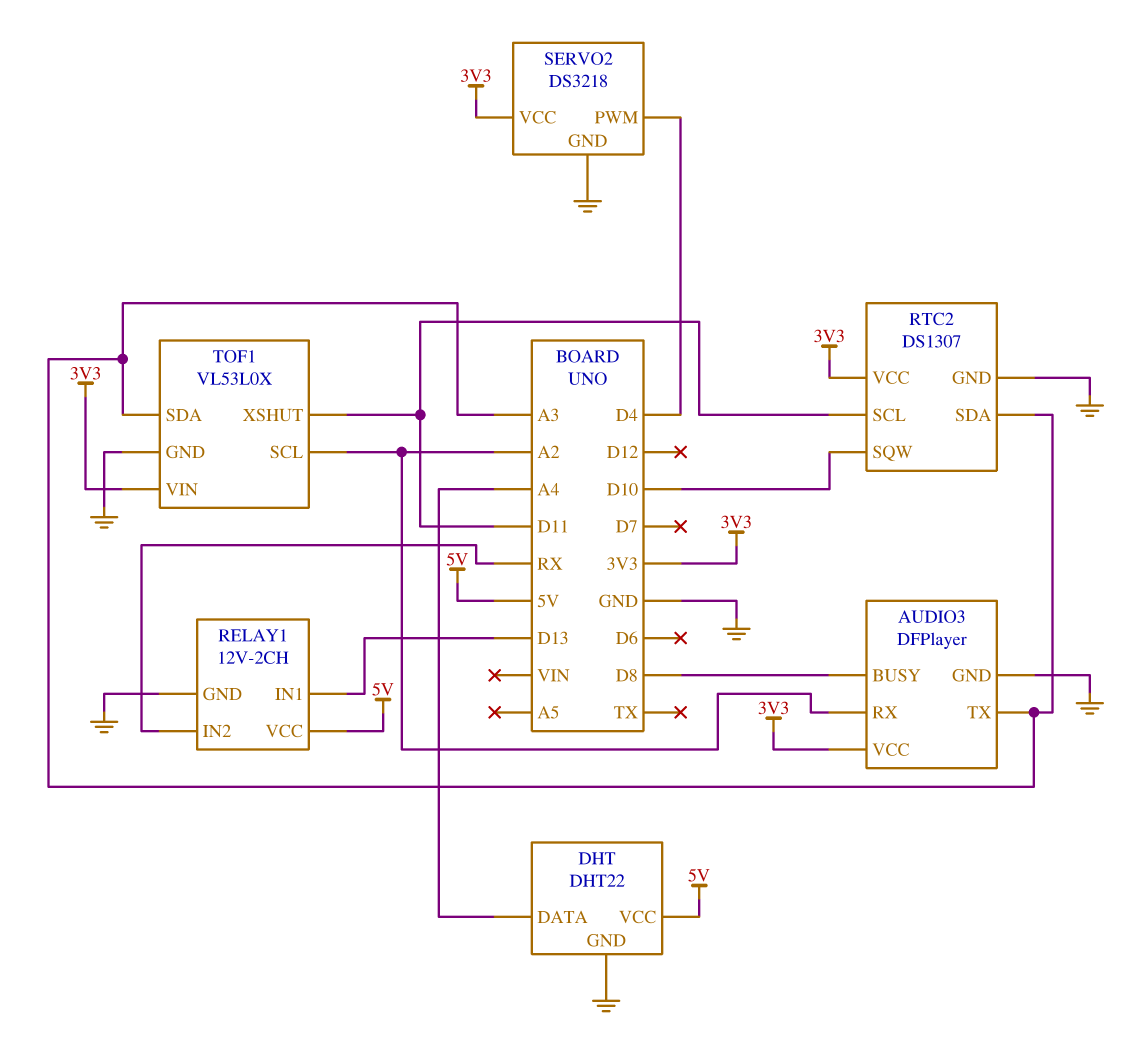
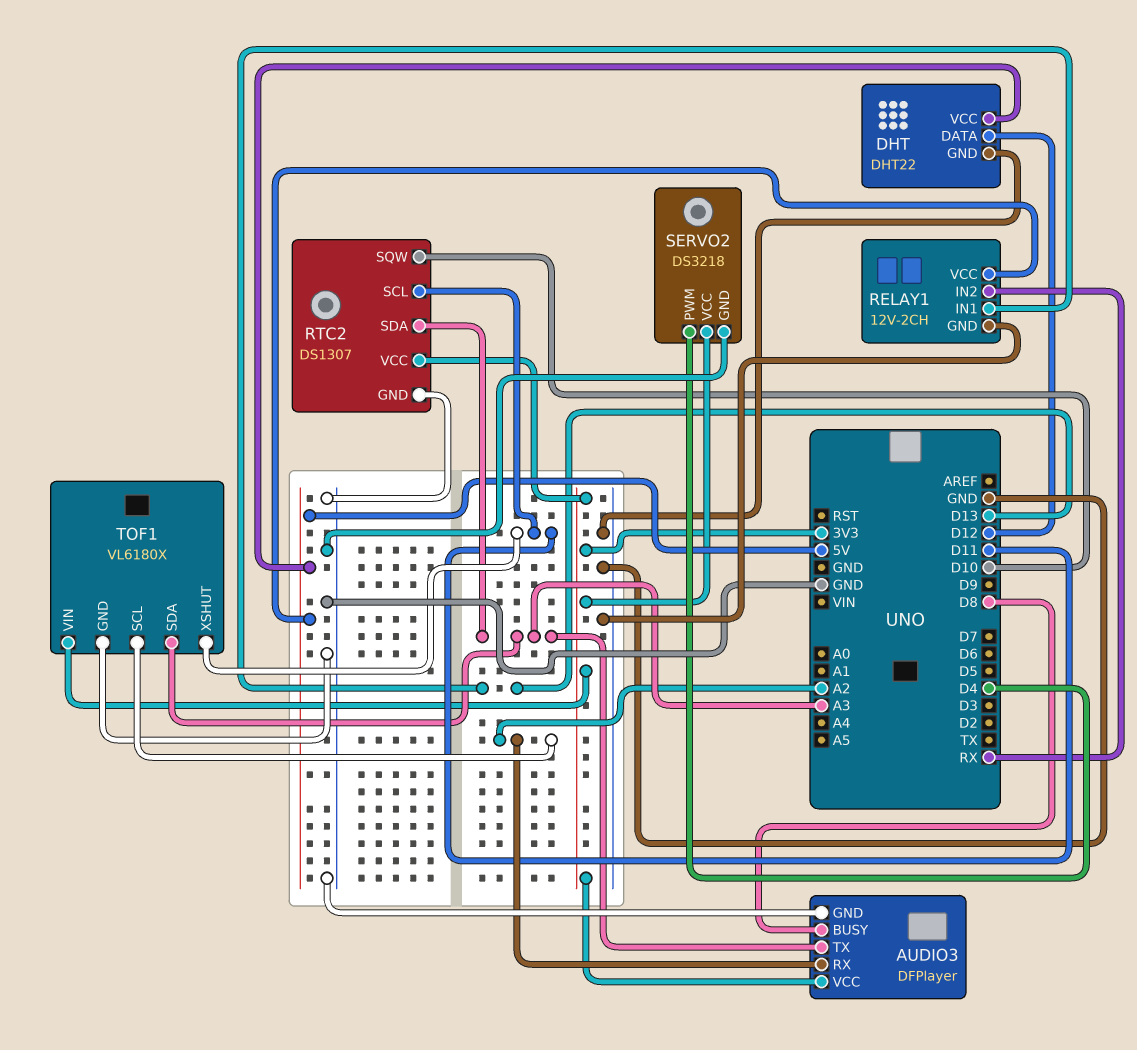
DHT pin DATA: A4 -> D12
TOF1: VL53L0X -> VL6180X

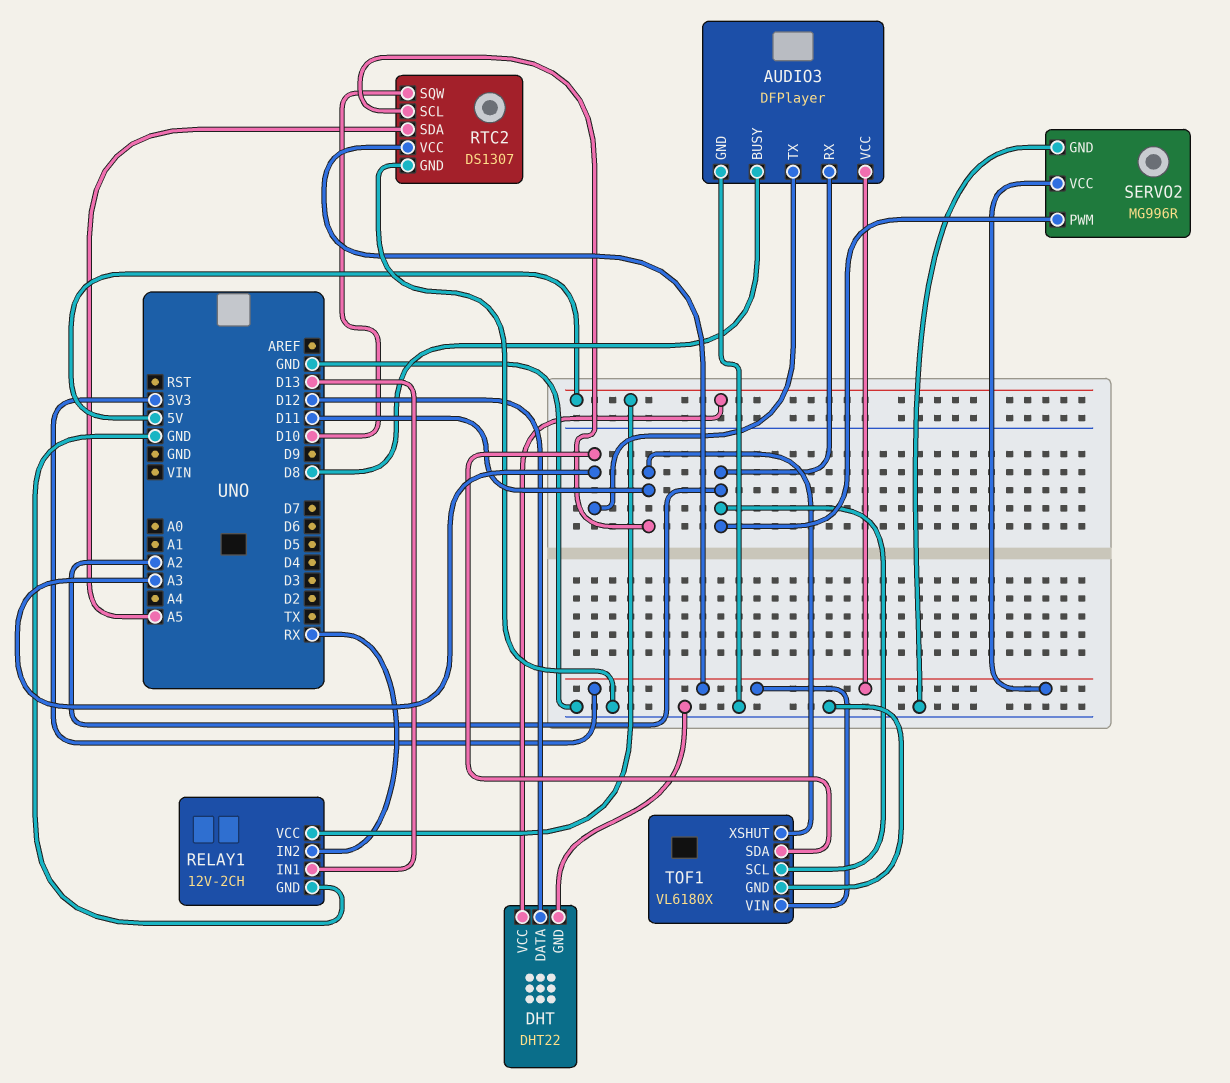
RTC2 pin SDA: A3 -> A5
SERVO2: DS3218 -> MG996R
SERVO2 pin PWM: D4 -> A2

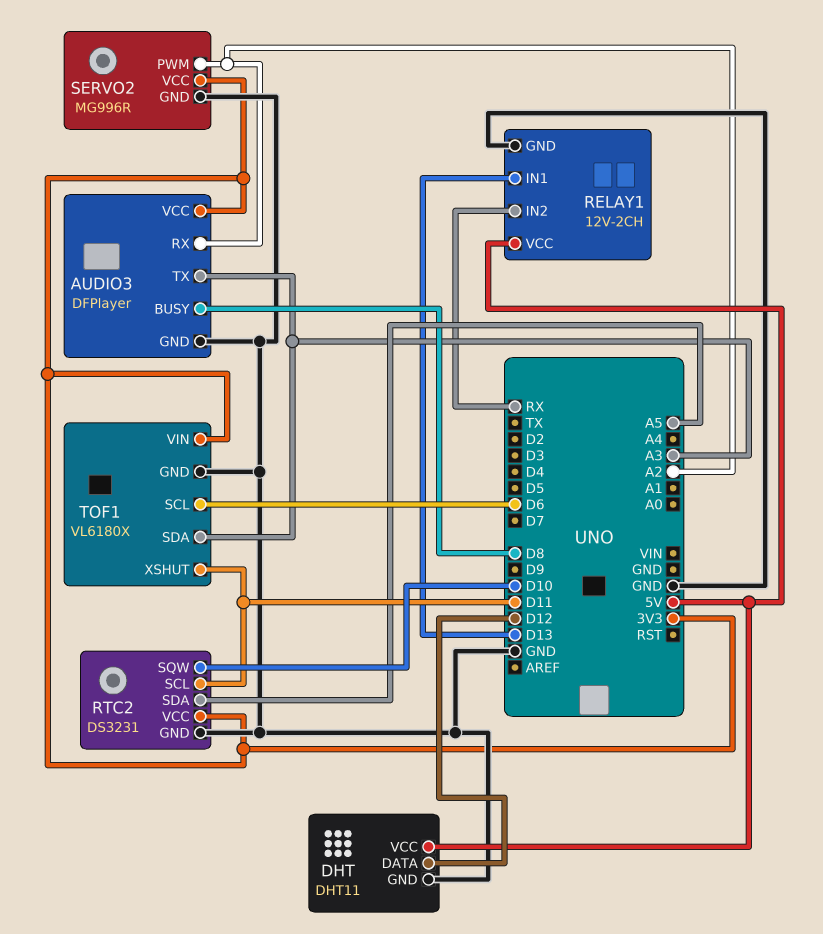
DHT: DHT22 -> DHT11
RTC2: DS1307 -> DS3231
TOF1 pin SCL: A2 -> D6

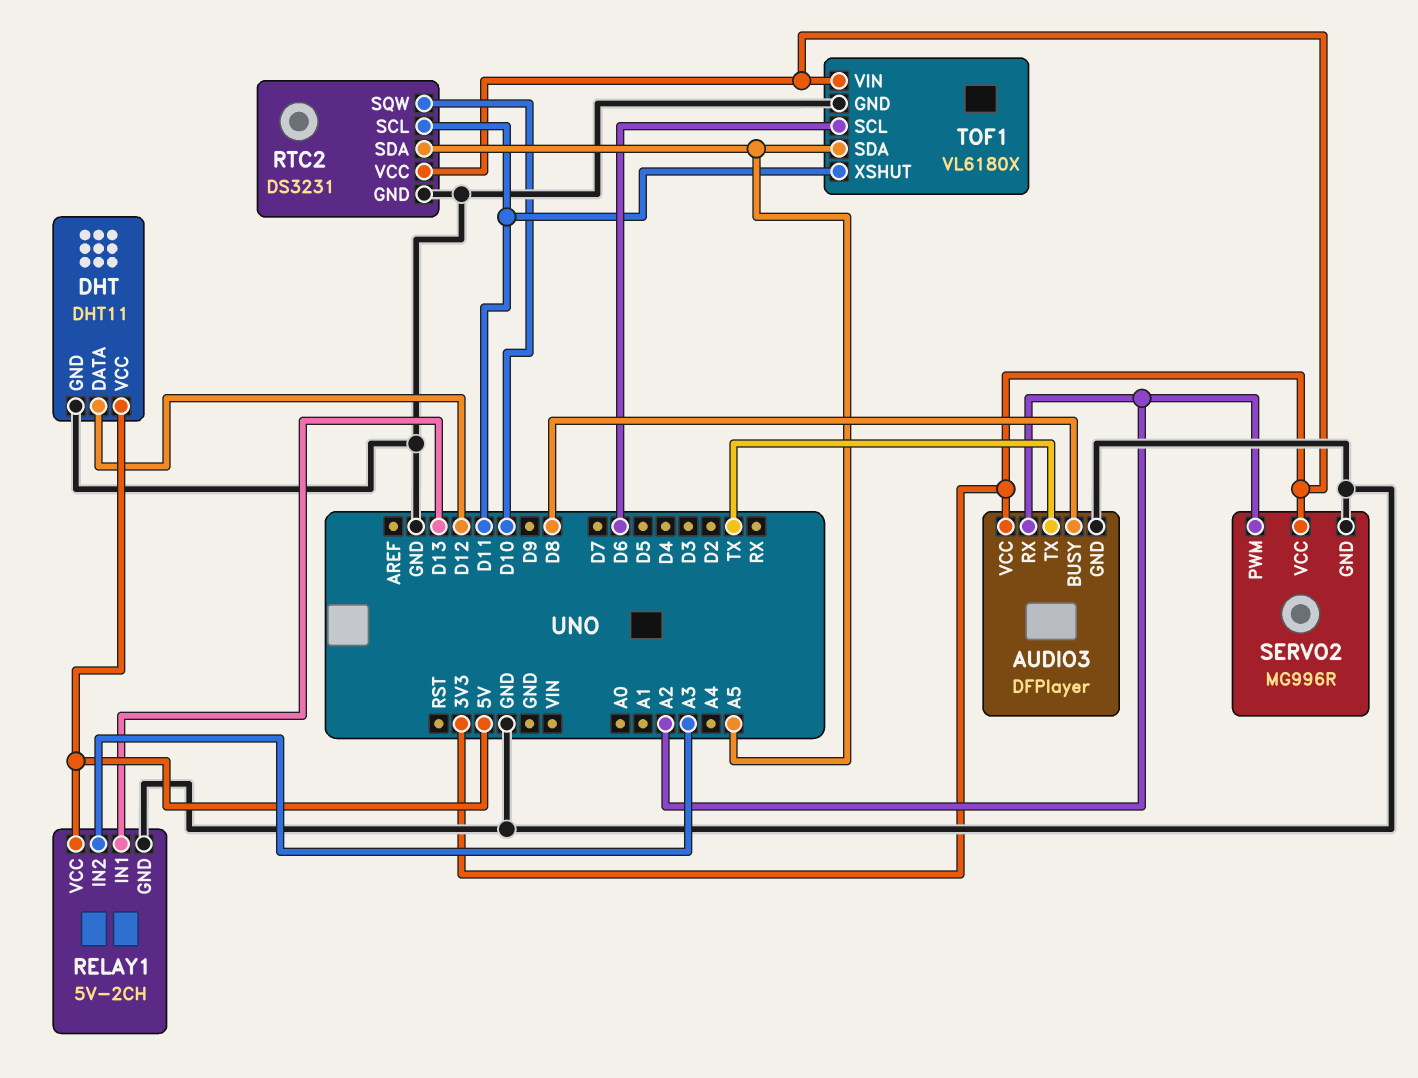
AUDIO3 pin TX: A3 -> TX
RELAY1: 12V-2CH -> 5V-2CH
RELAY1 pin IN2: RX -> A3
TOF1 pin SDA: A3 -> A5

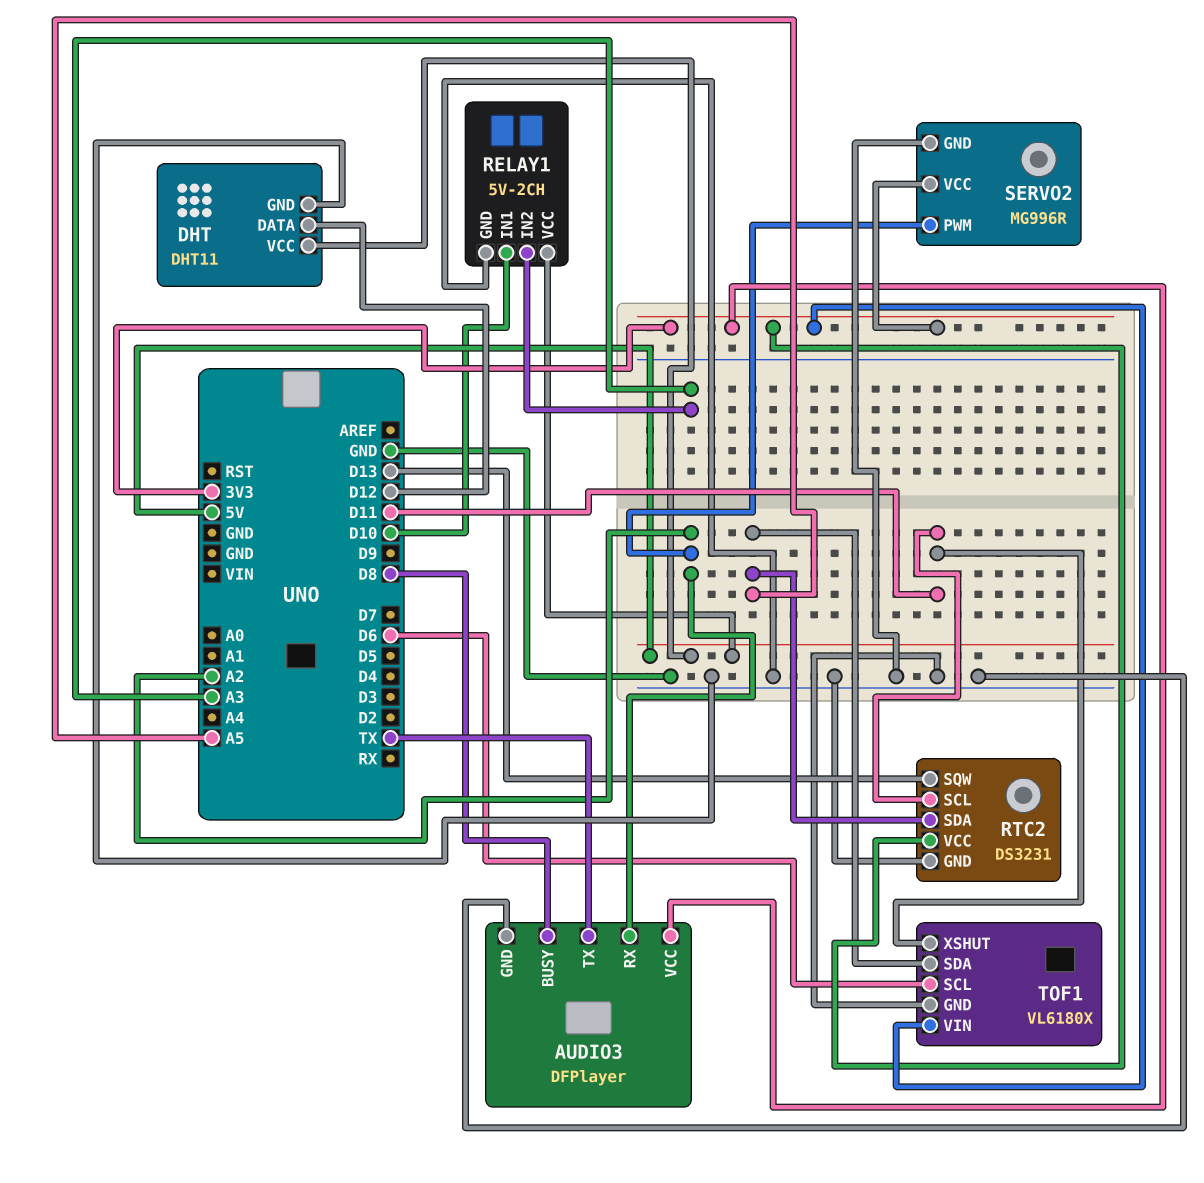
RELAY1 pin IN1: D13 -> D10
RTC2 pin SQW: D10 -> D13

